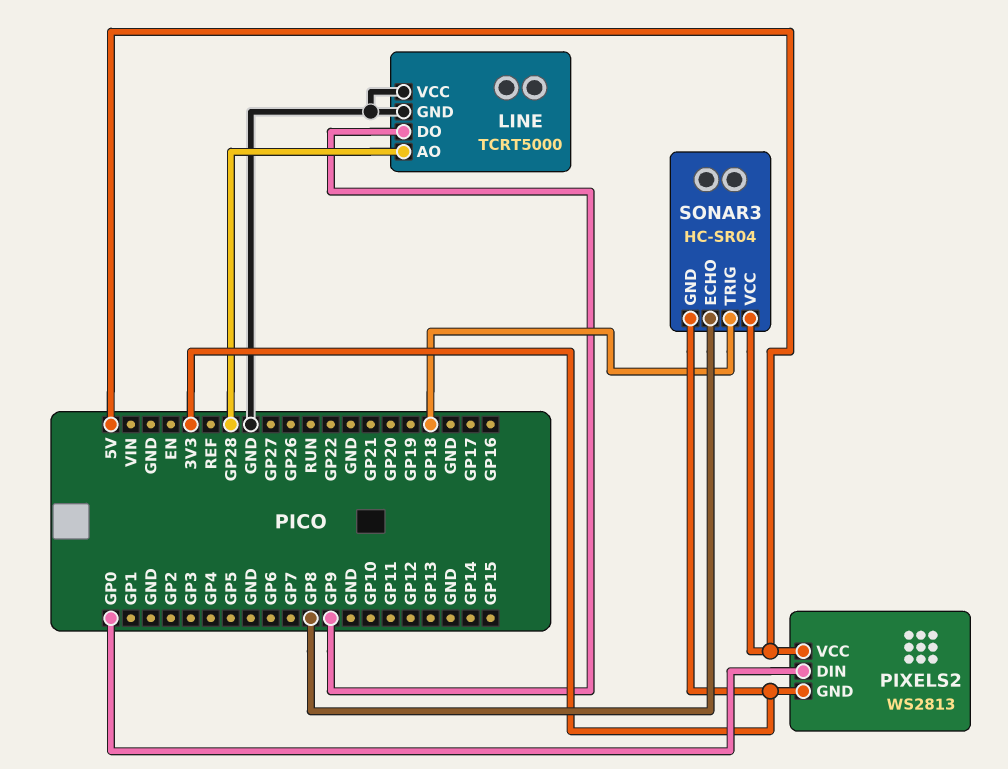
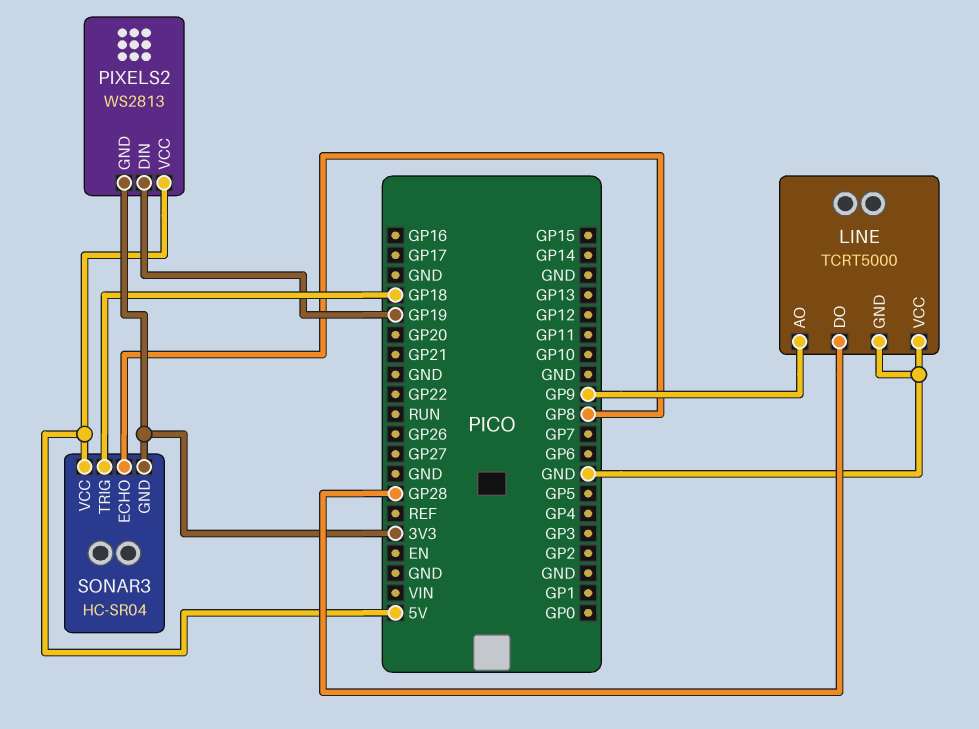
LINE pin AO: GP28 -> GP9
LINE pin DO: GP9 -> GP28
PIXELS2 pin DIN: GP0 -> GP19

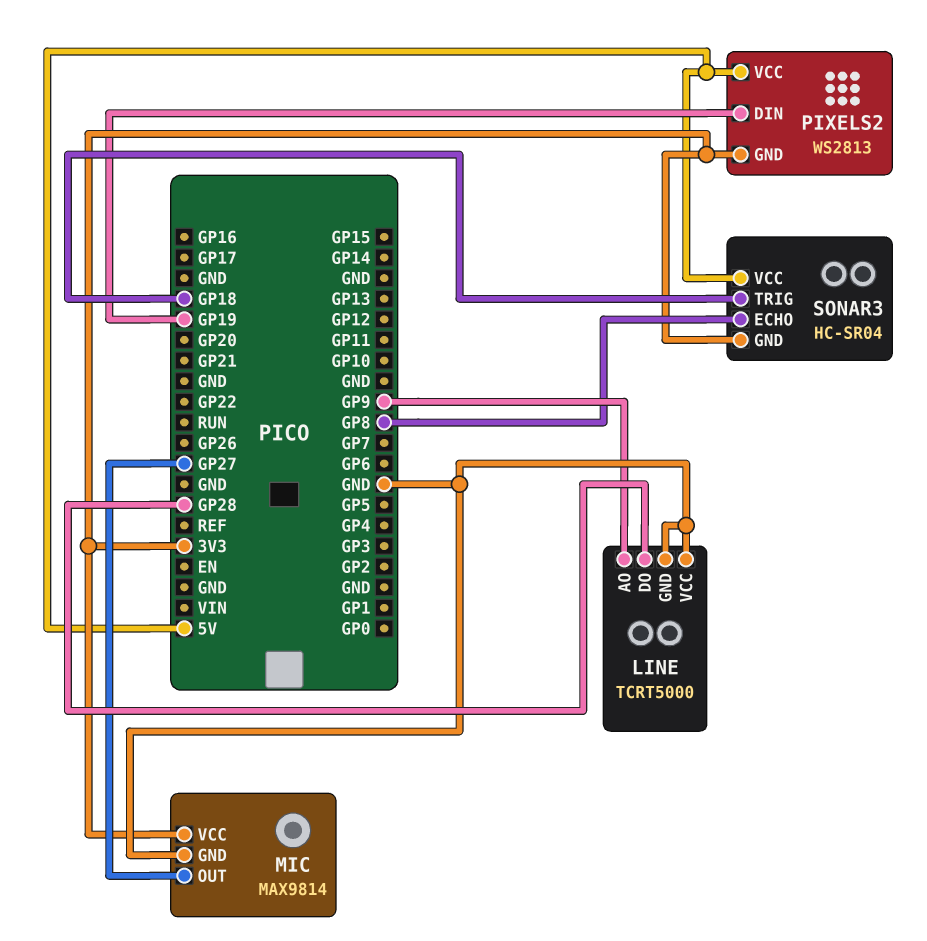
MIC: none -> MAX9814
MIC pin GND: none -> GND
MIC pin OUT: none -> GP27
MIC pin VCC: none -> 3V3

